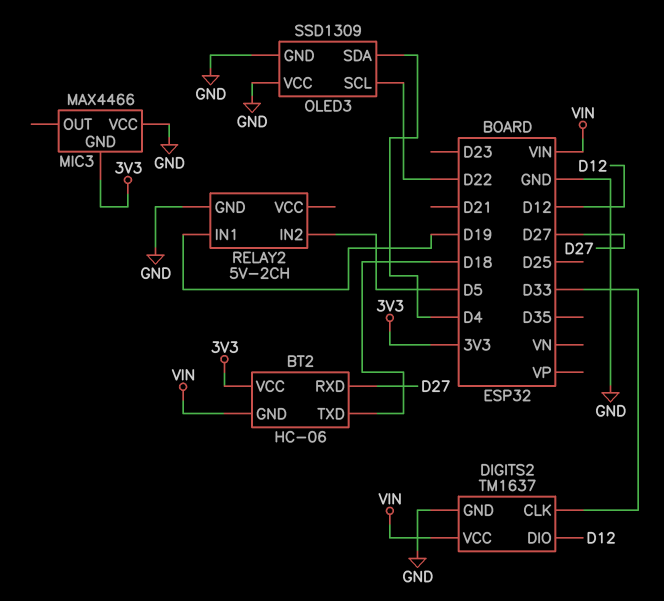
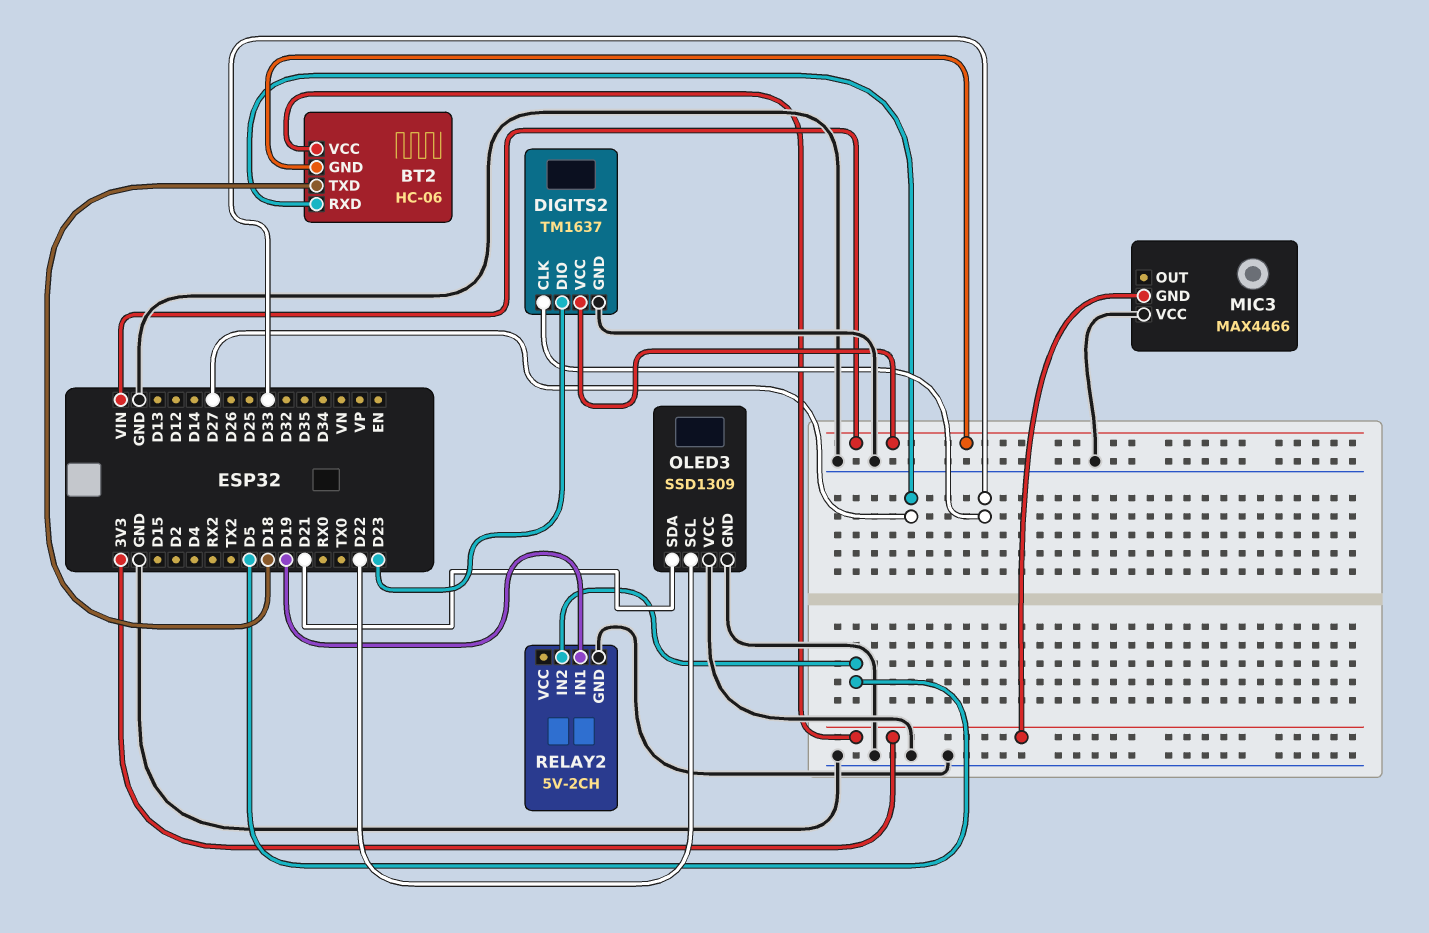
DIGITS2 pin DIO: D12 -> D23
OLED3 pin SDA: D4 -> D21

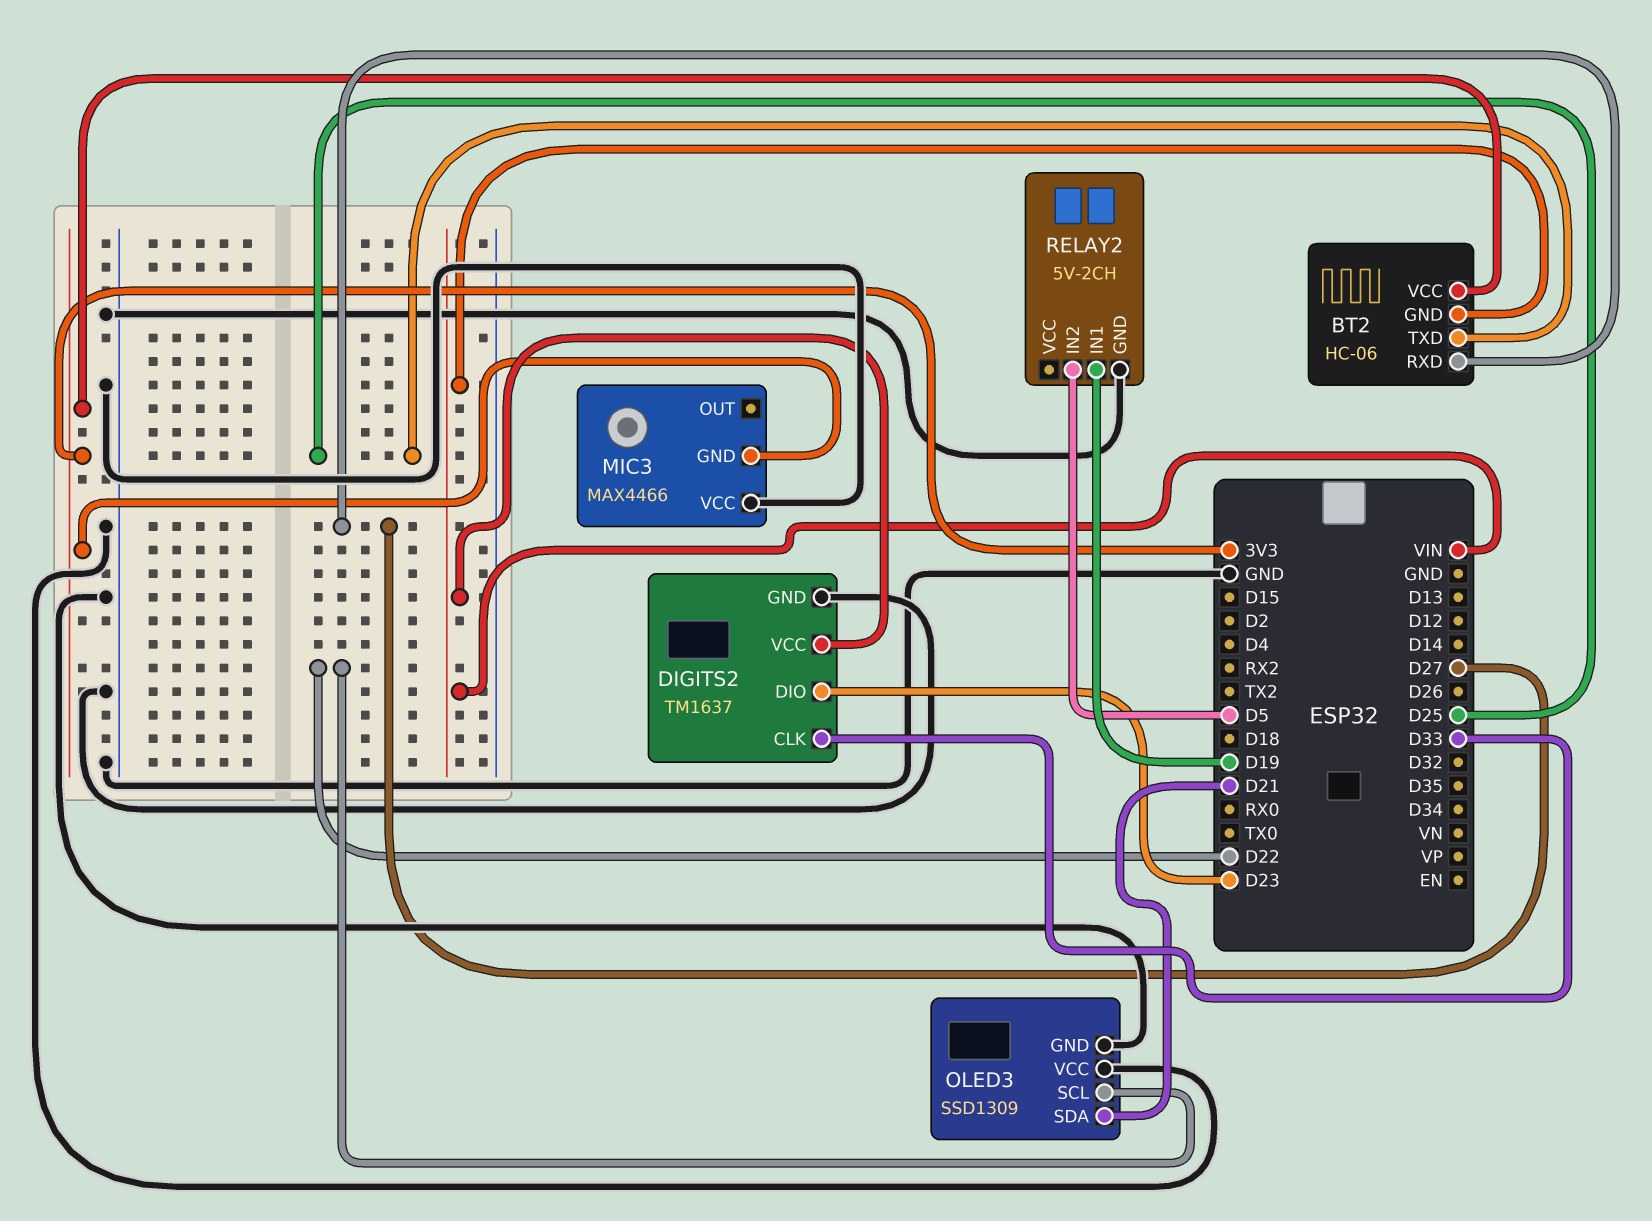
BT2 pin TXD: D18 -> D25

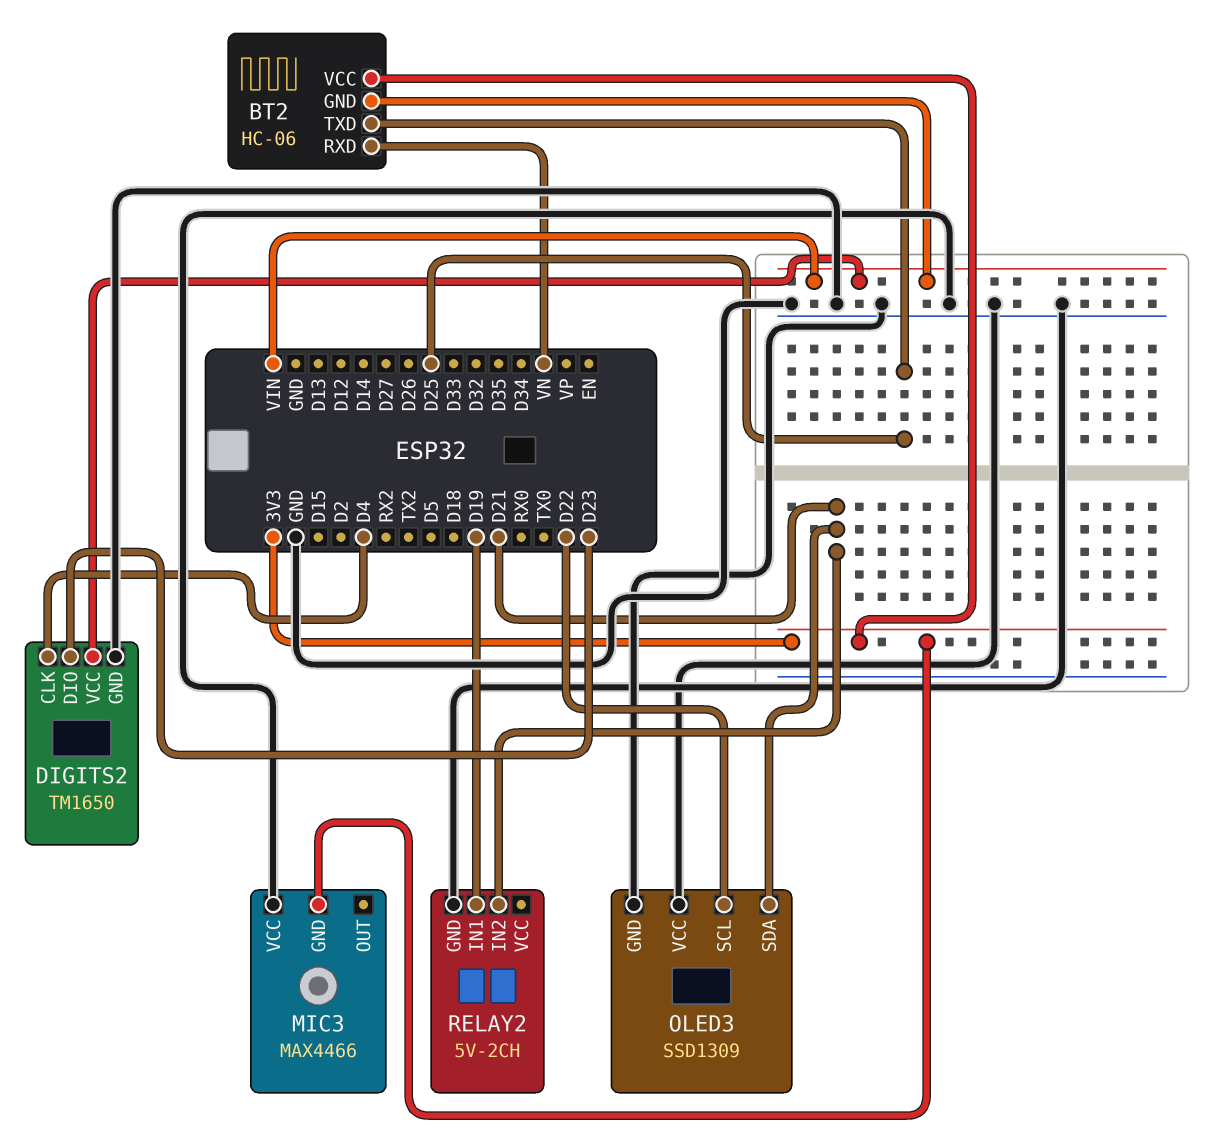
BT2 pin RXD: D27 -> VN
DIGITS2: TM1637 -> TM1650
DIGITS2 pin CLK: D33 -> D4
RELAY2 pin IN2: D5 -> D21

